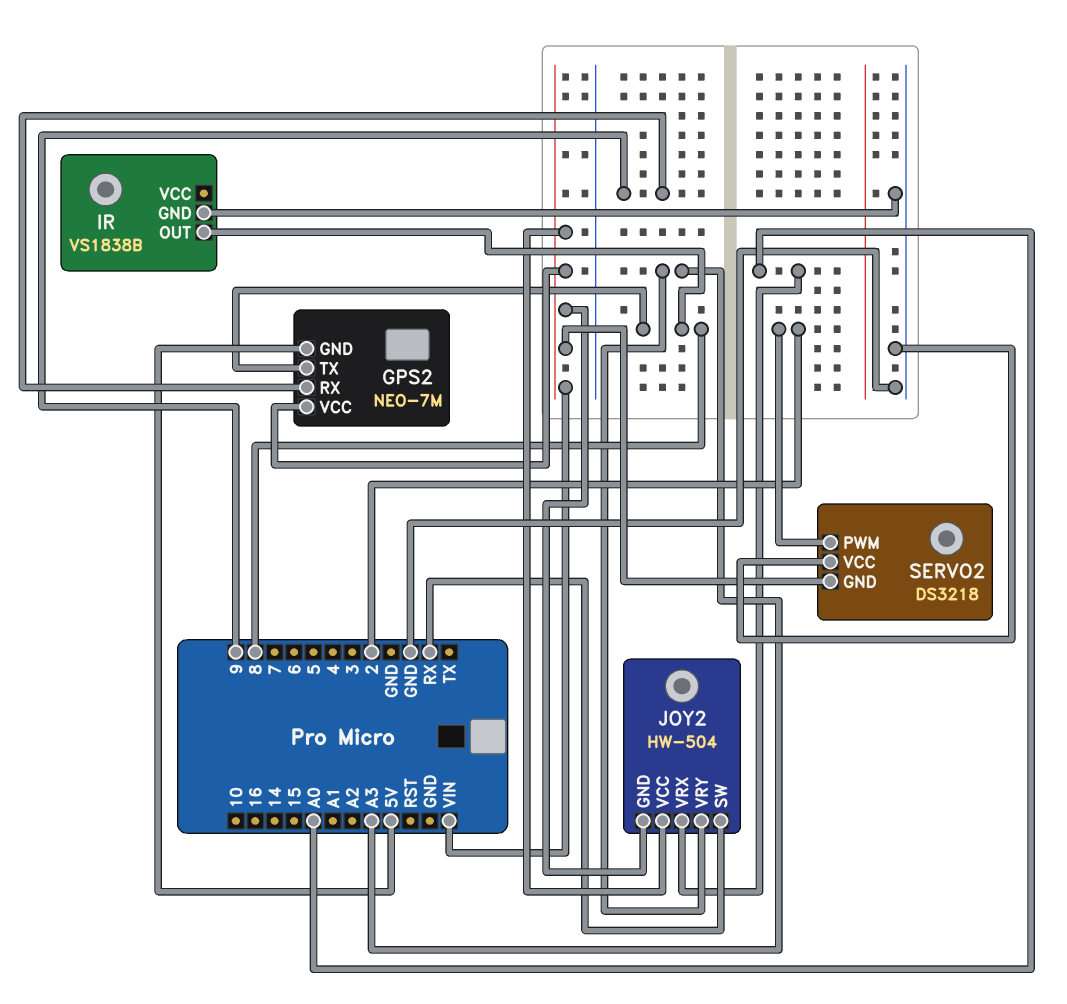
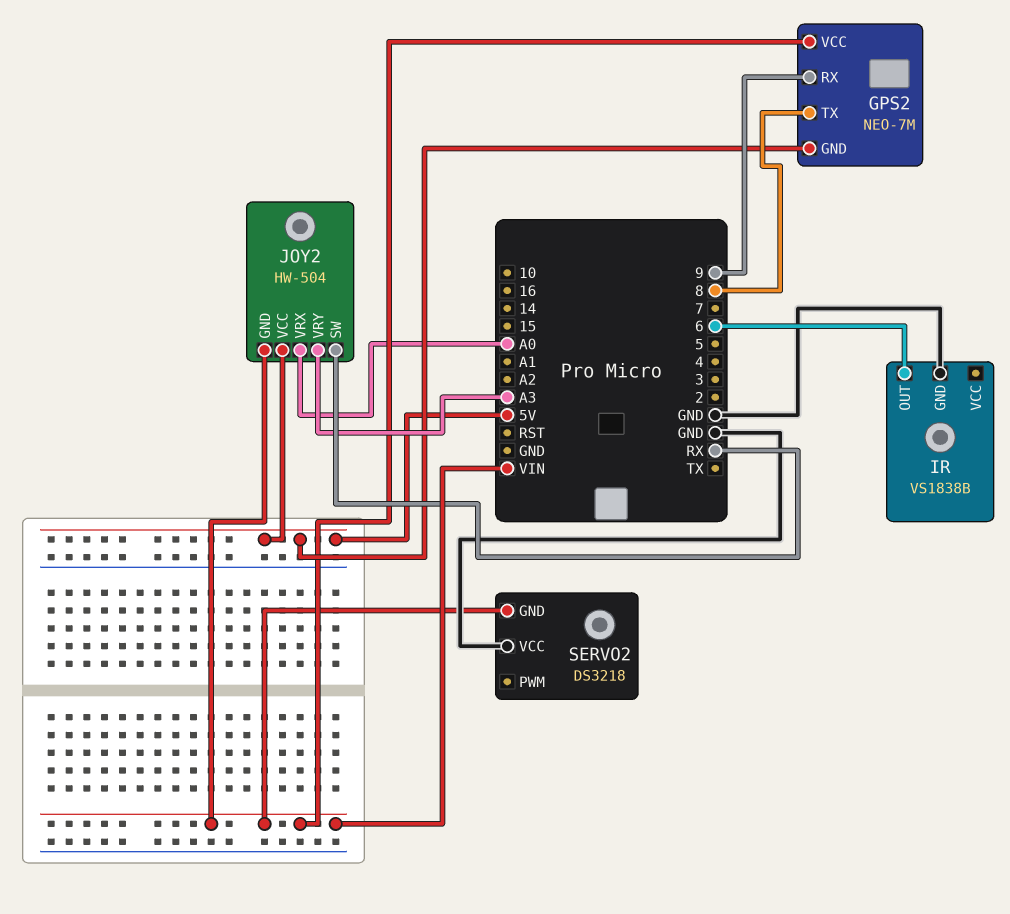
IR pin OUT: 8 -> 6
JOY2 pin VCC: VIN -> 5V
SERVO2 pin PWM: 2 -> none

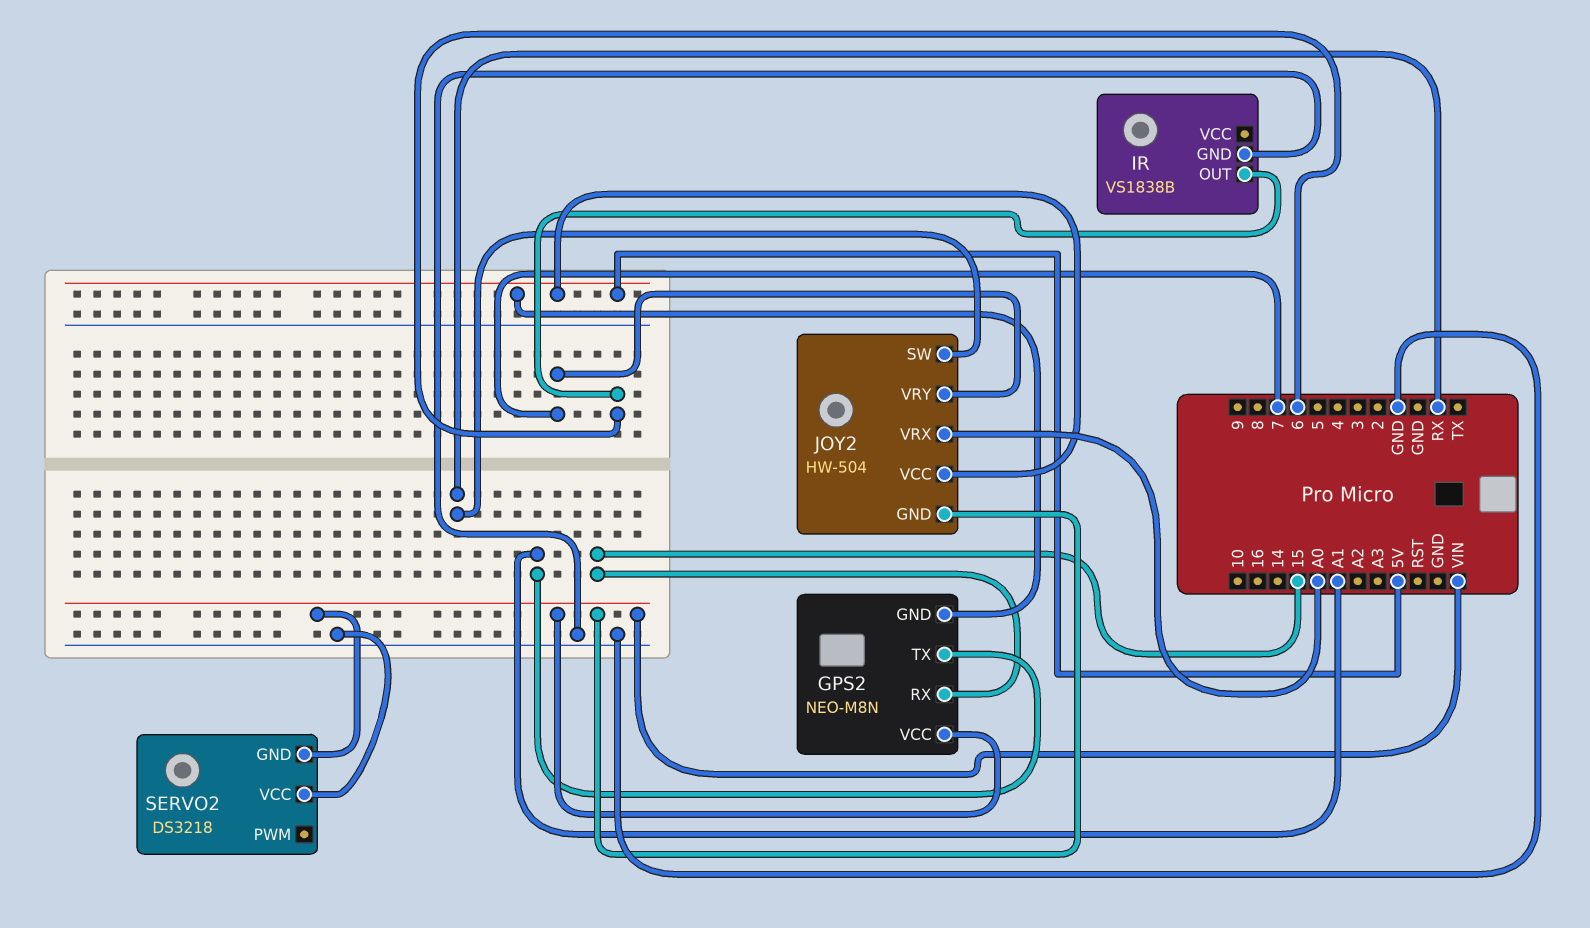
GPS2: NEO-7M -> NEO-M8N
GPS2 pin RX: 9 -> 15
GPS2 pin TX: 8 -> A1
JOY2 pin VRY: A3 -> 7

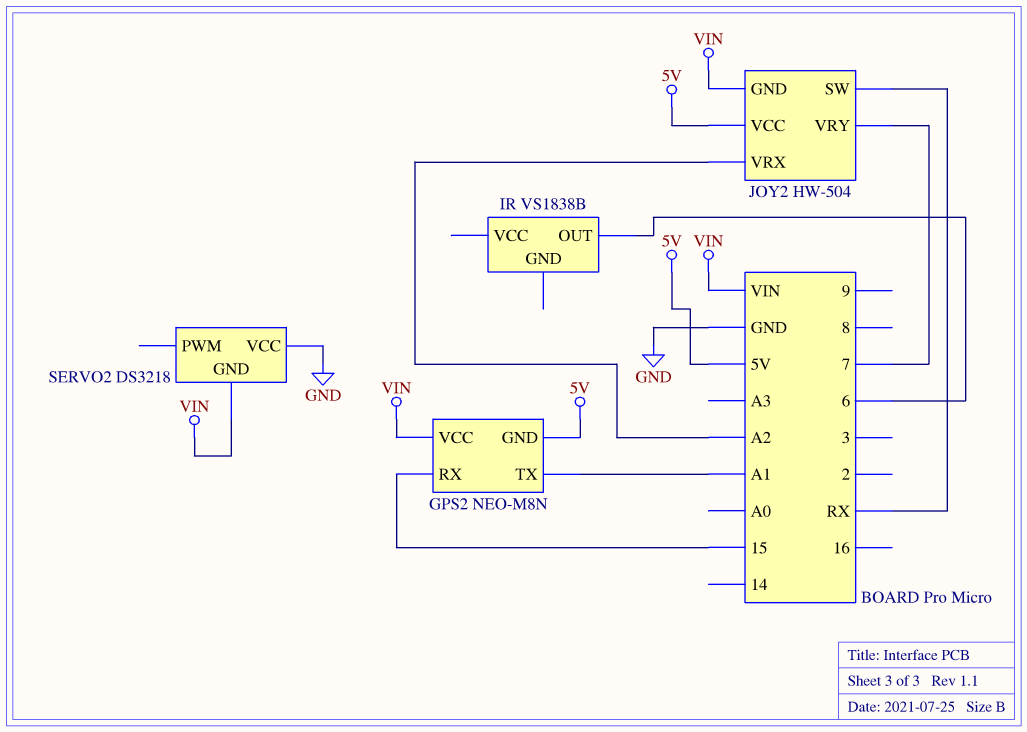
IR pin GND: GND -> none
JOY2 pin VRX: A0 -> A2

